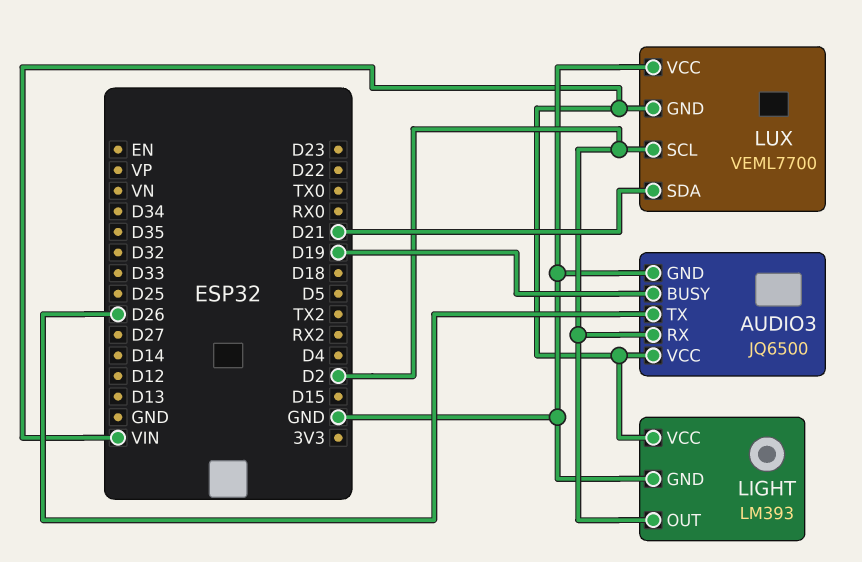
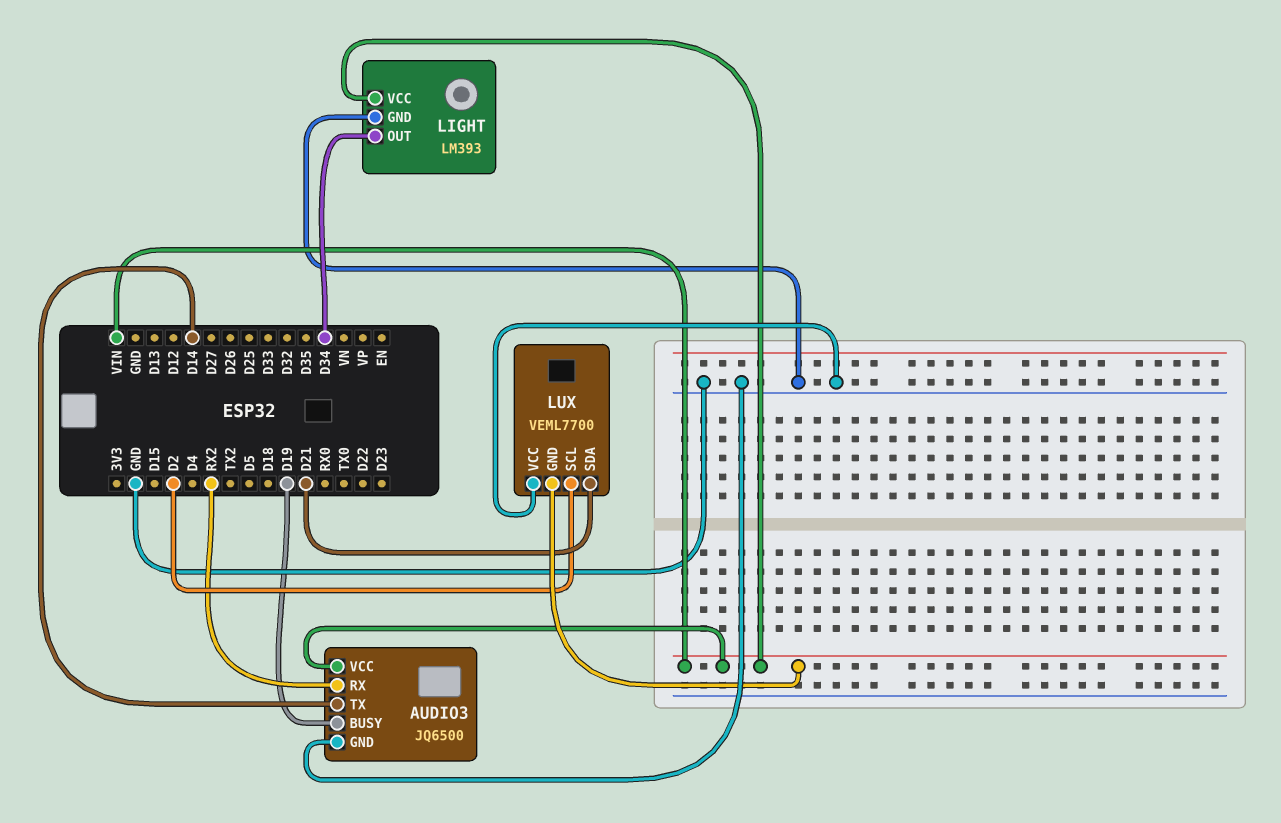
AUDIO3 pin RX: D2 -> RX2
AUDIO3 pin TX: D26 -> D14
LIGHT pin OUT: D2 -> D34

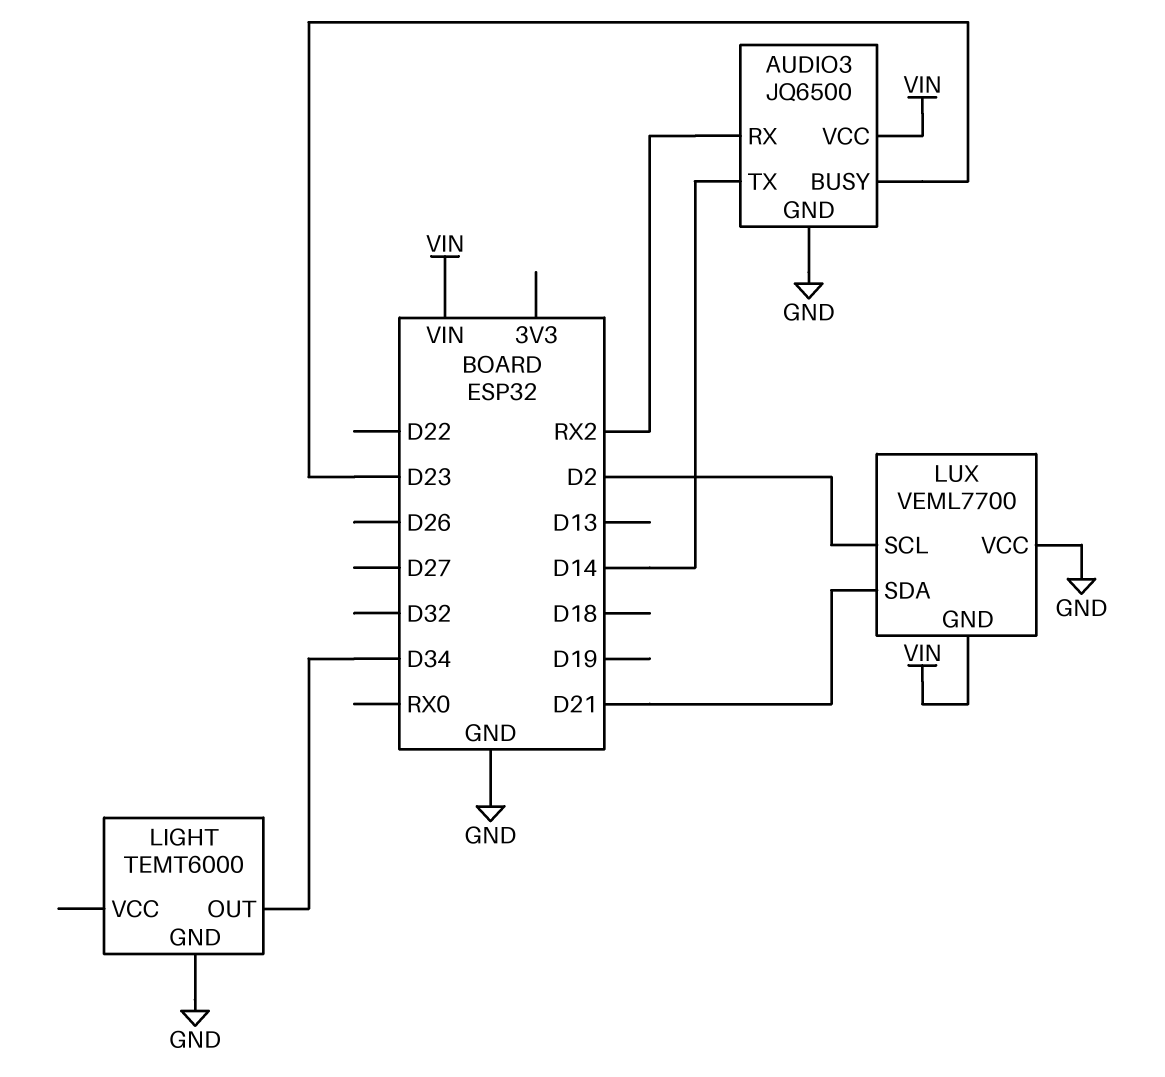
AUDIO3 pin BUSY: D19 -> D23
LIGHT: LM393 -> TEMT6000
LIGHT pin VCC: VIN -> none

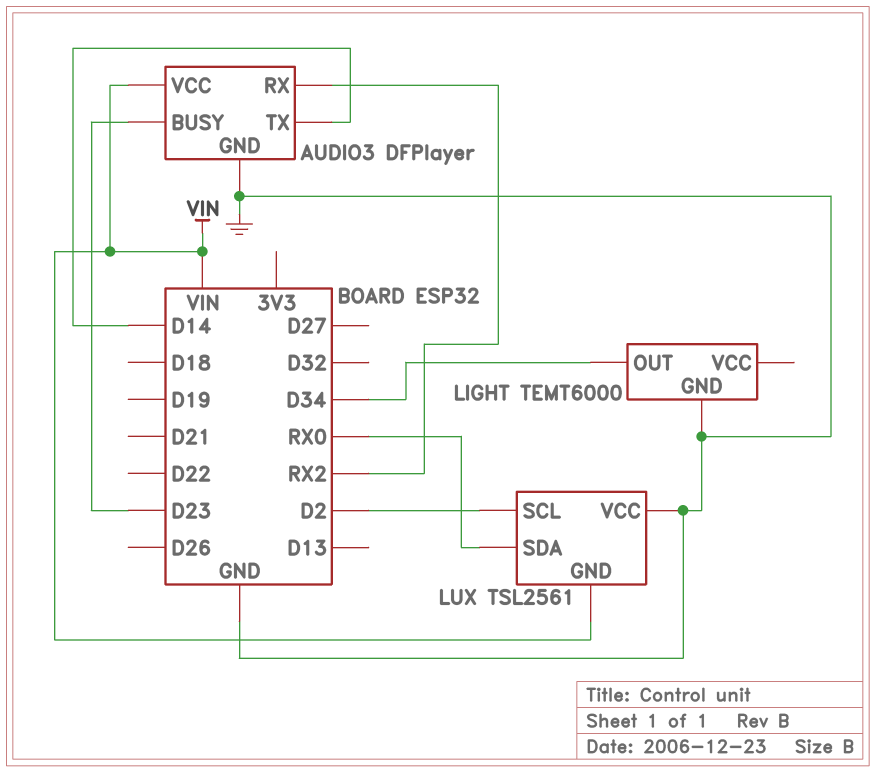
AUDIO3: JQ6500 -> DFPlayer
LUX: VEML7700 -> TSL2561
LUX pin SDA: D21 -> RX0

